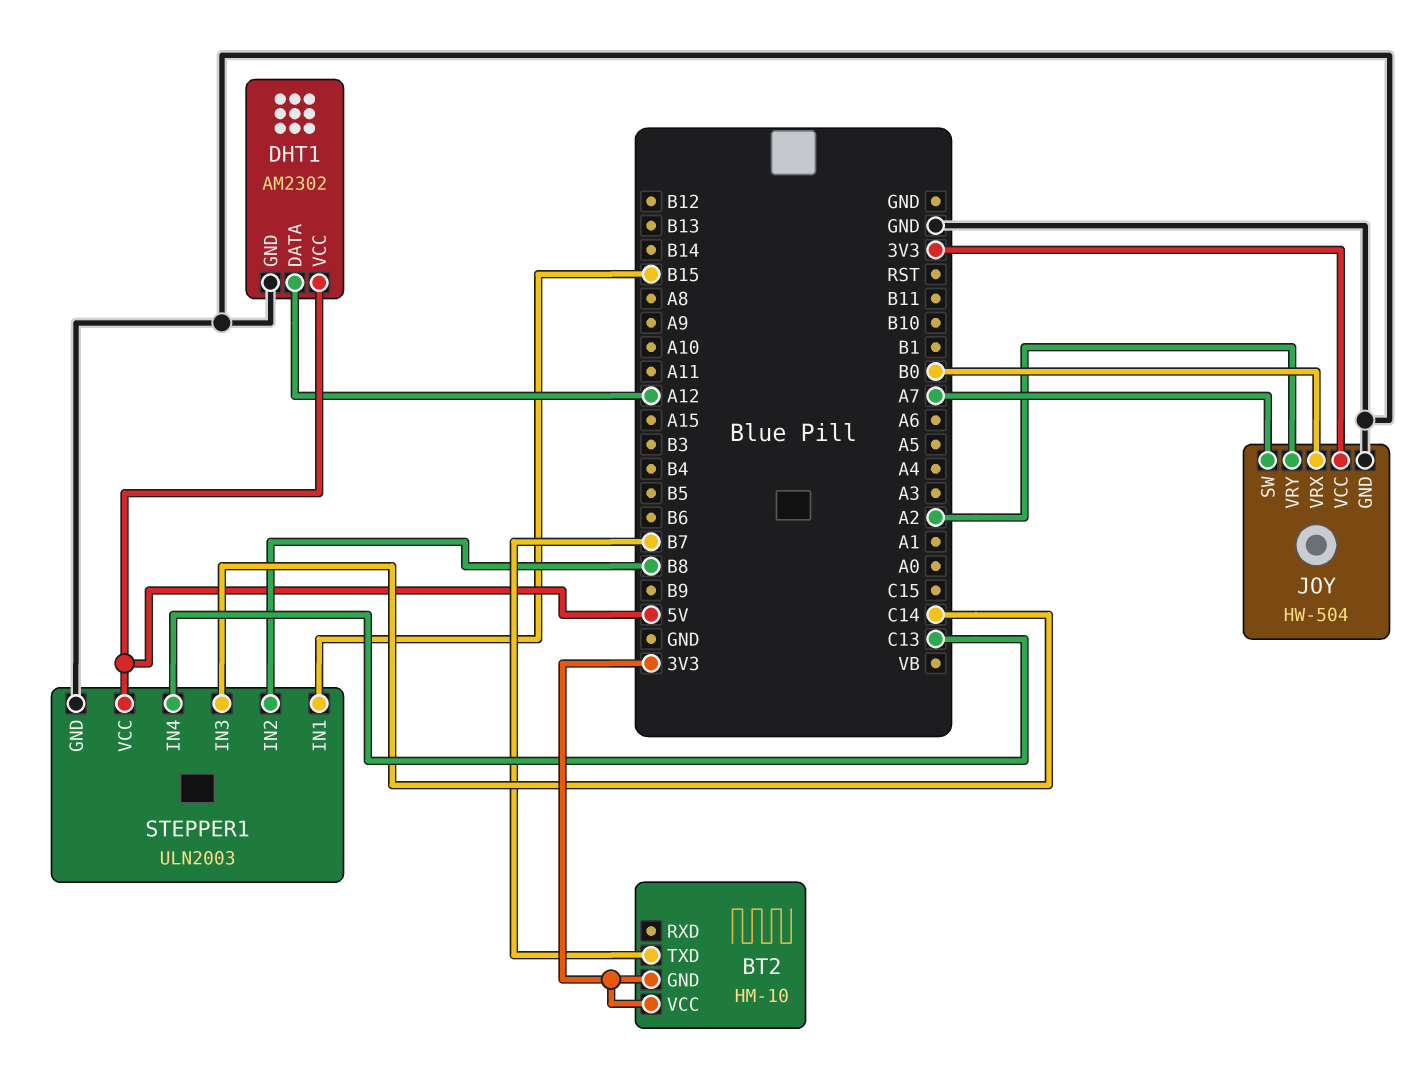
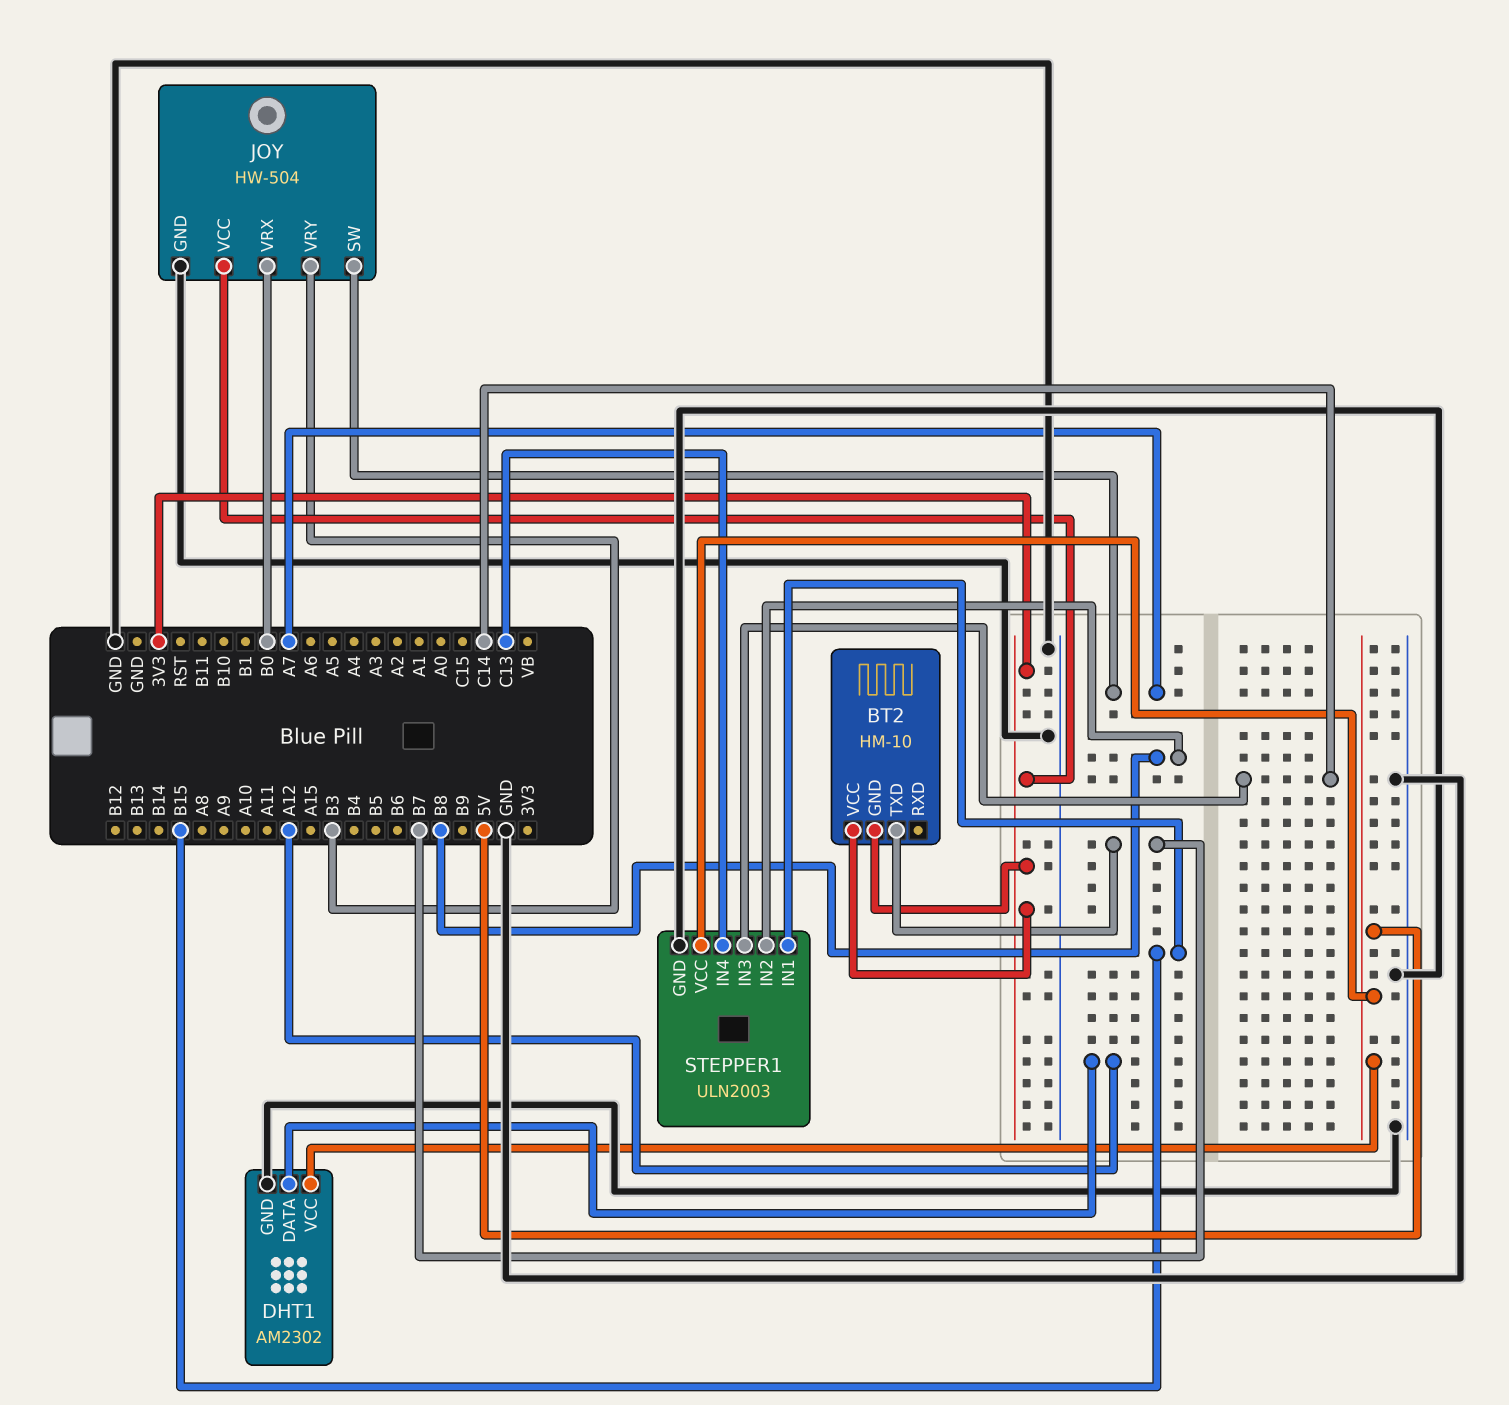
JOY pin VRY: A2 -> B3

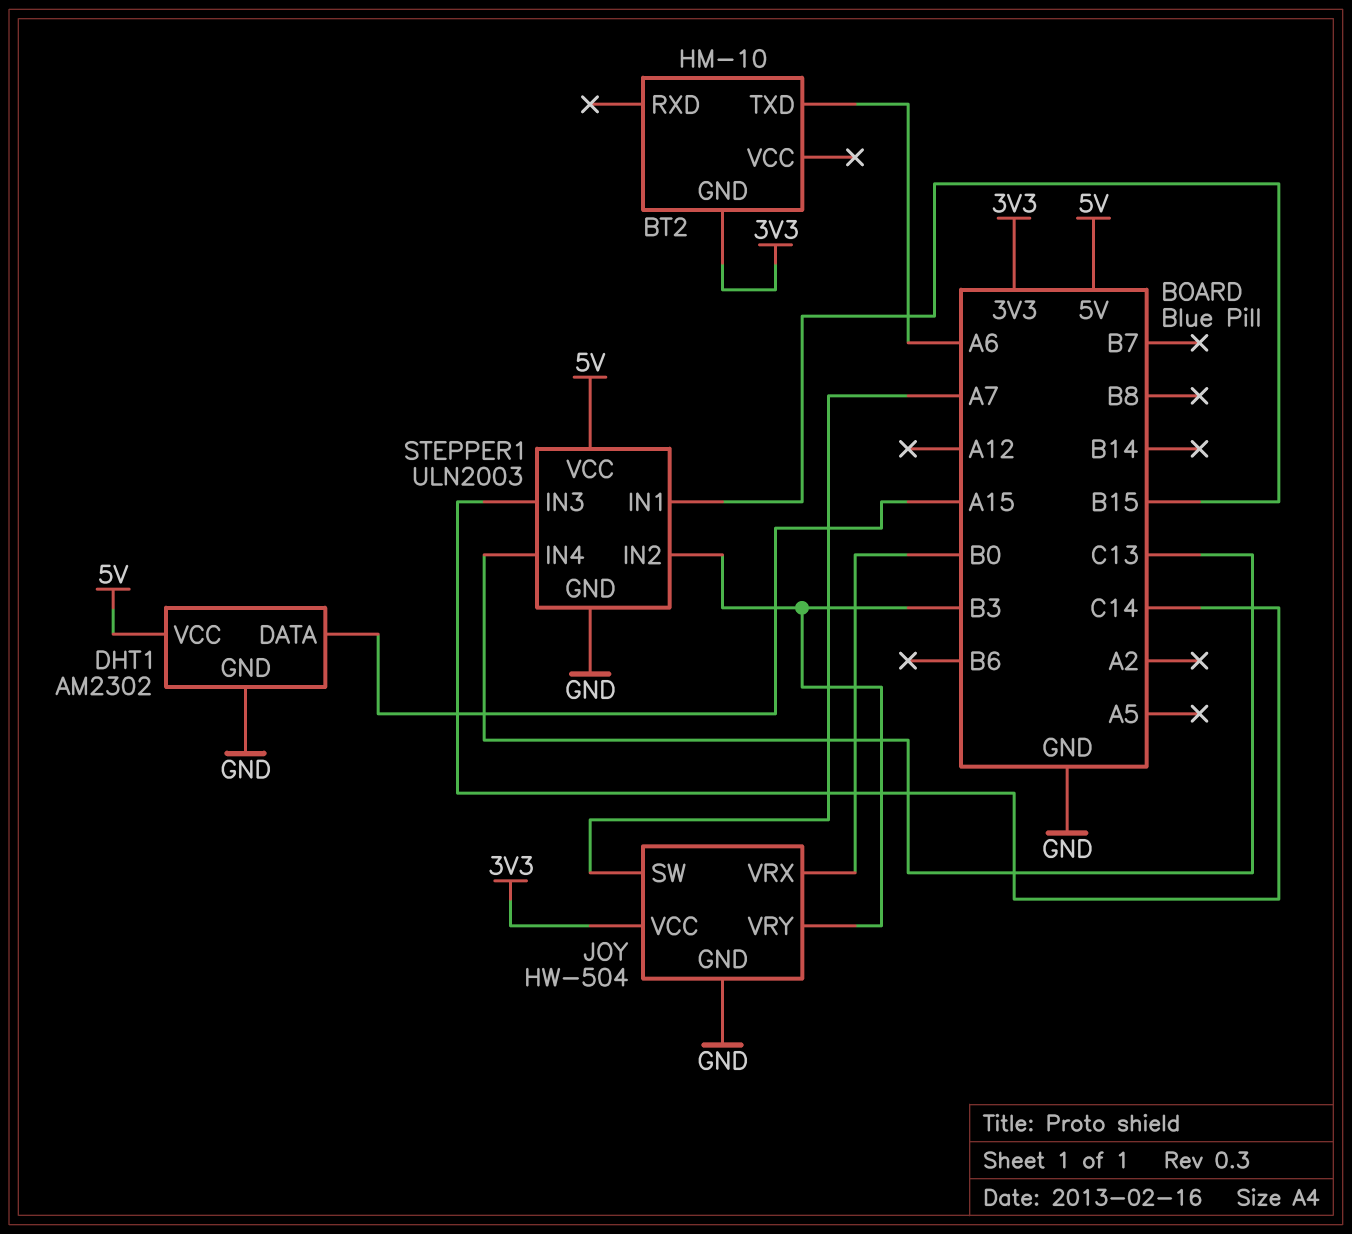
BT2 pin TXD: B7 -> A6
BT2 pin VCC: 3V3 -> none
DHT1 pin DATA: A12 -> A15
STEPPER1 pin IN2: B8 -> B3

